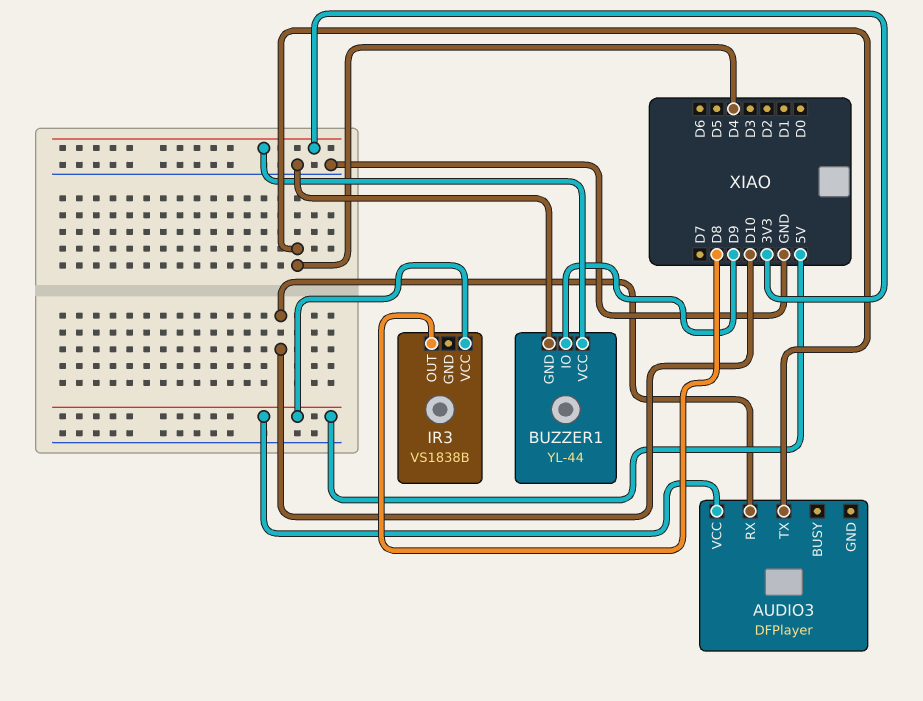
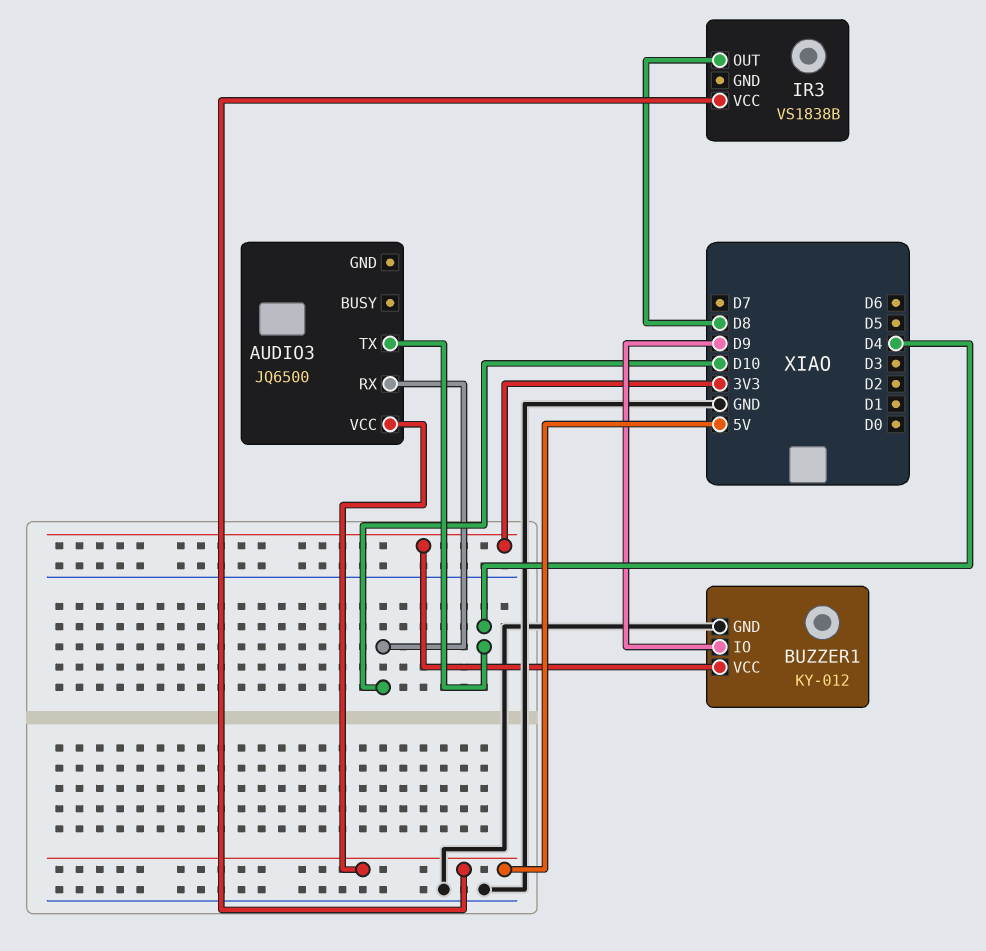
AUDIO3: DFPlayer -> JQ6500
BUZZER1: YL-44 -> KY-012

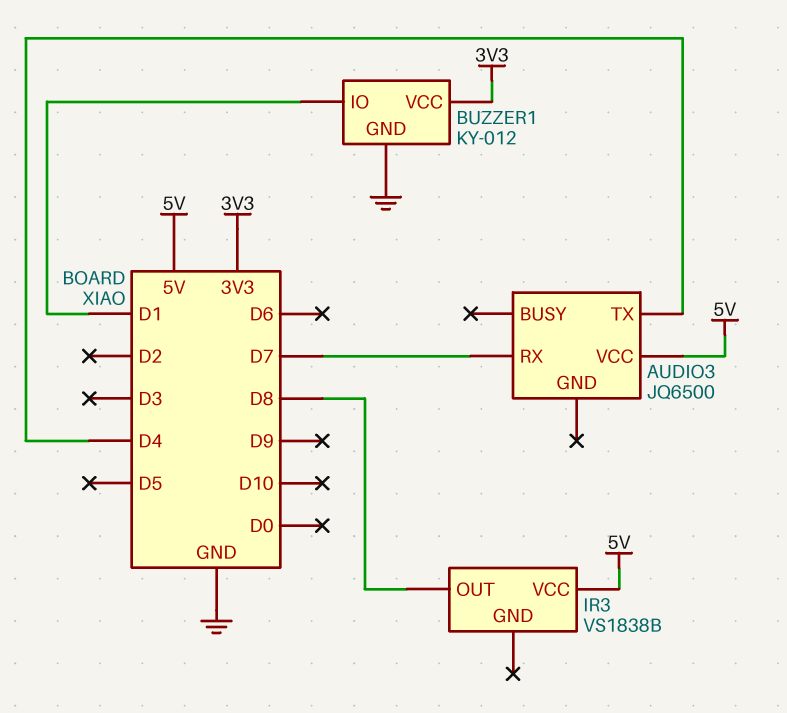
AUDIO3 pin RX: D10 -> D7
BUZZER1 pin IO: D9 -> D1

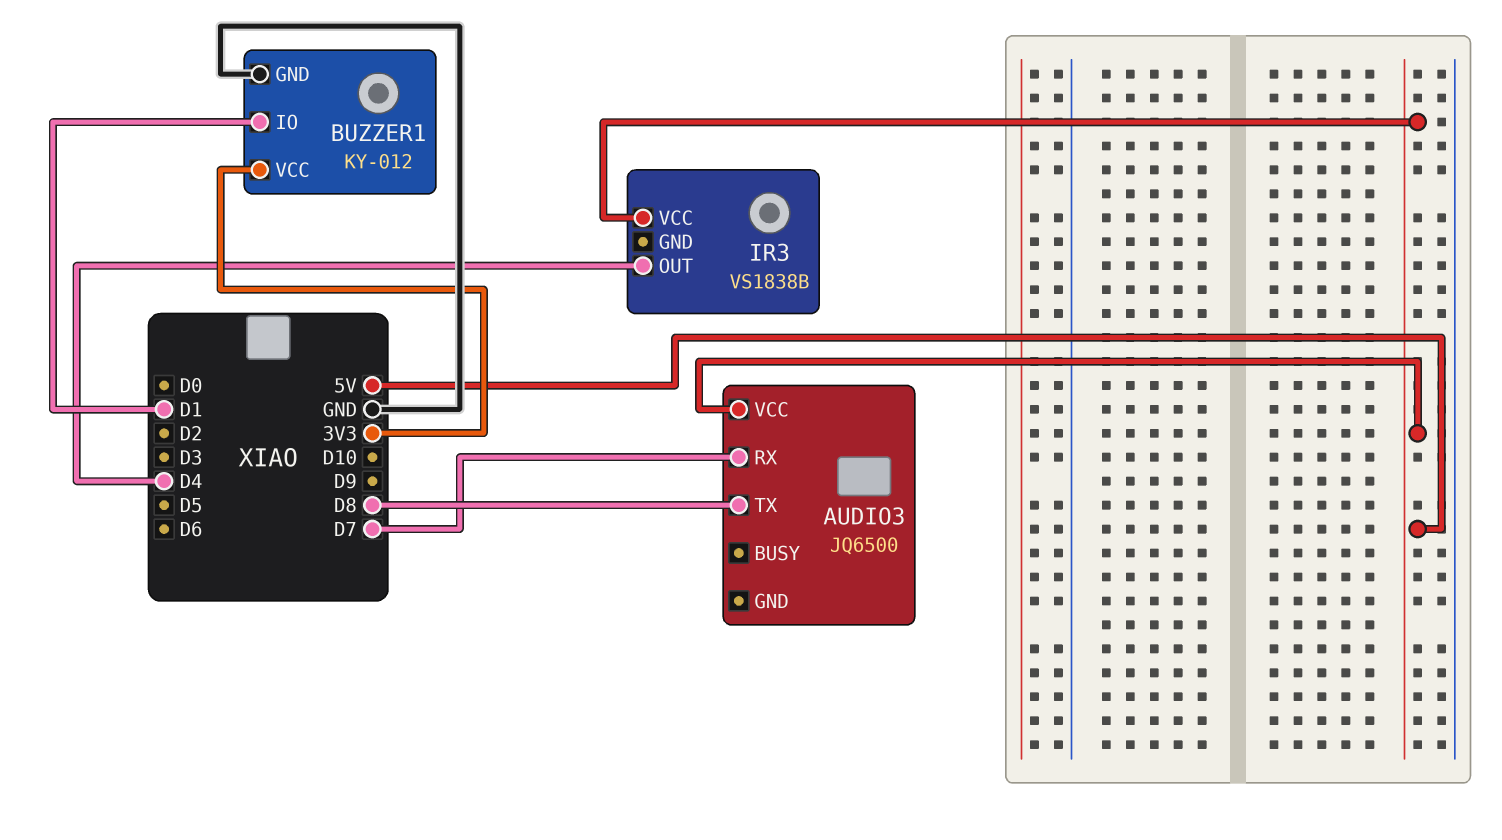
AUDIO3 pin TX: D4 -> D8
IR3 pin OUT: D8 -> D4

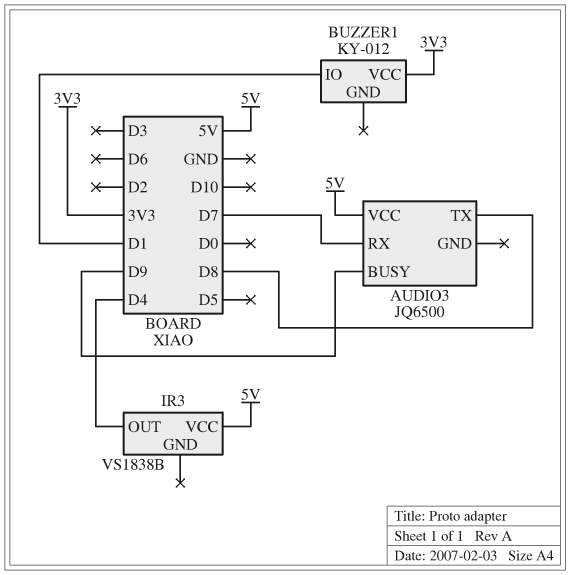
AUDIO3 pin BUSY: none -> D9
BUZZER1 pin GND: GND -> none

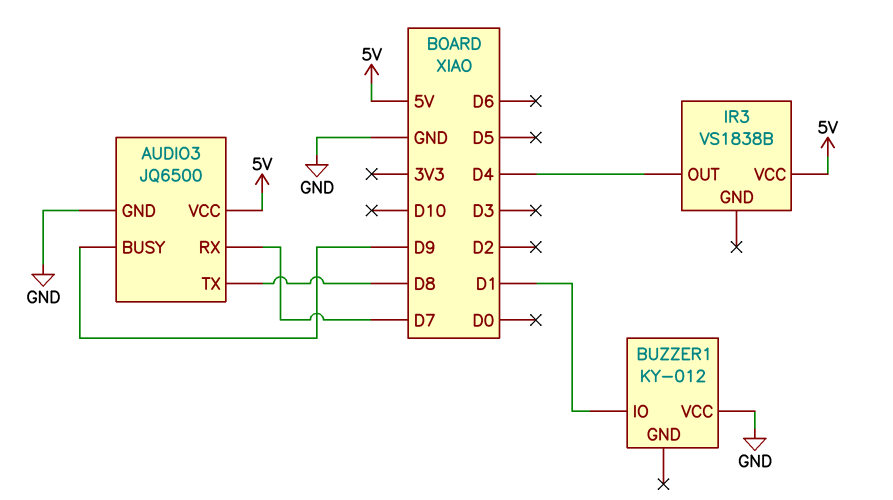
AUDIO3 pin GND: none -> GND
BUZZER1 pin VCC: 3V3 -> GND

